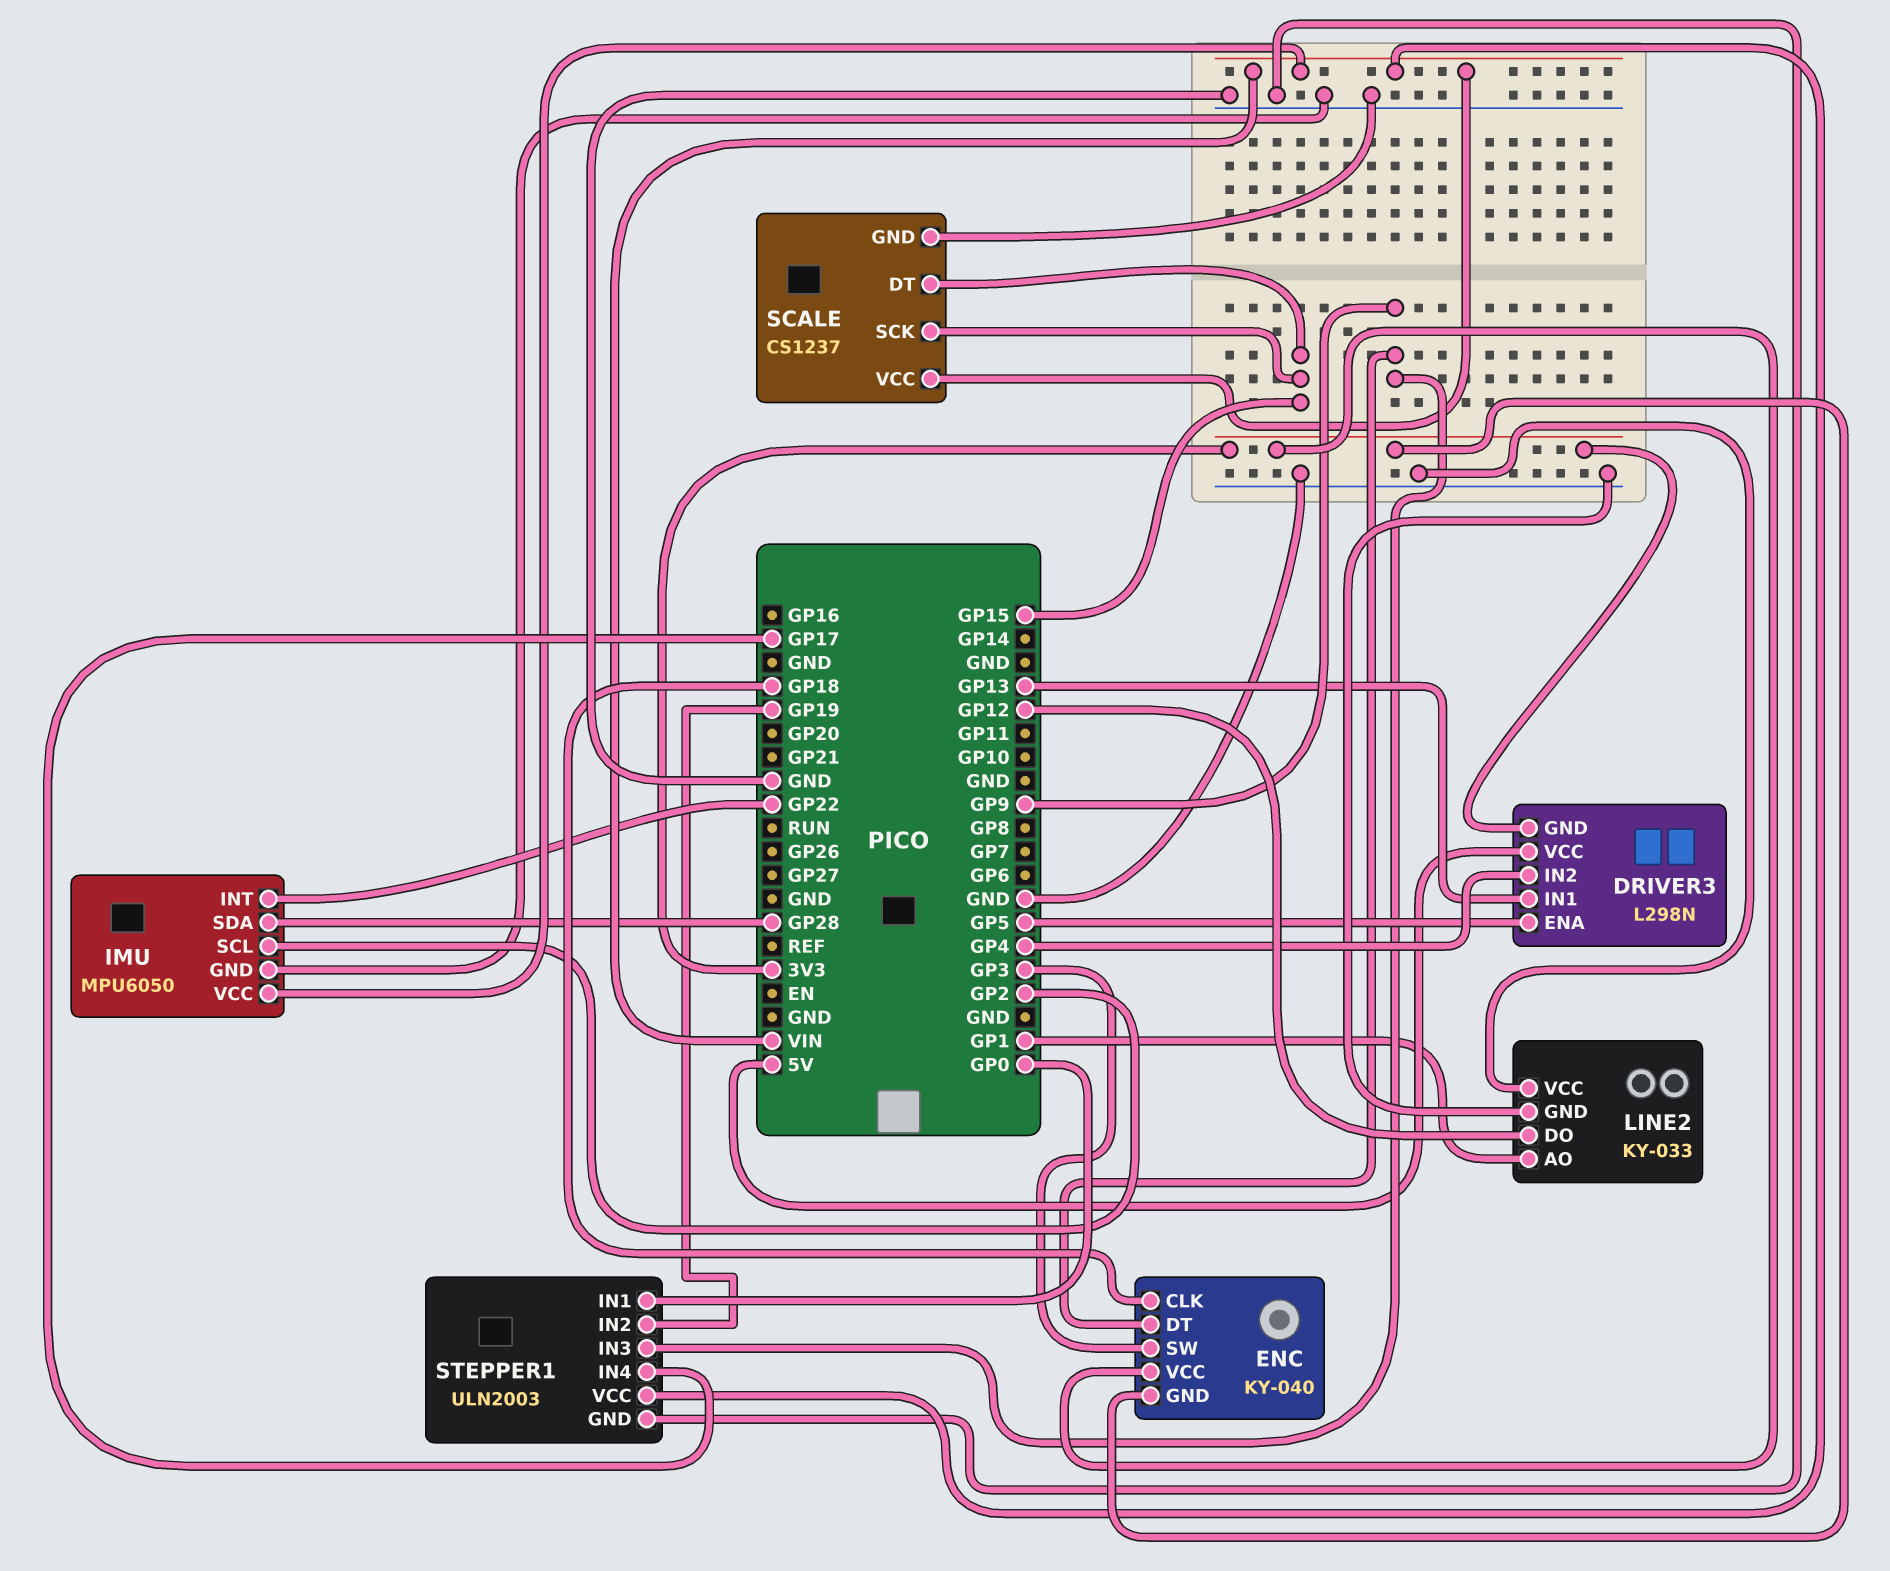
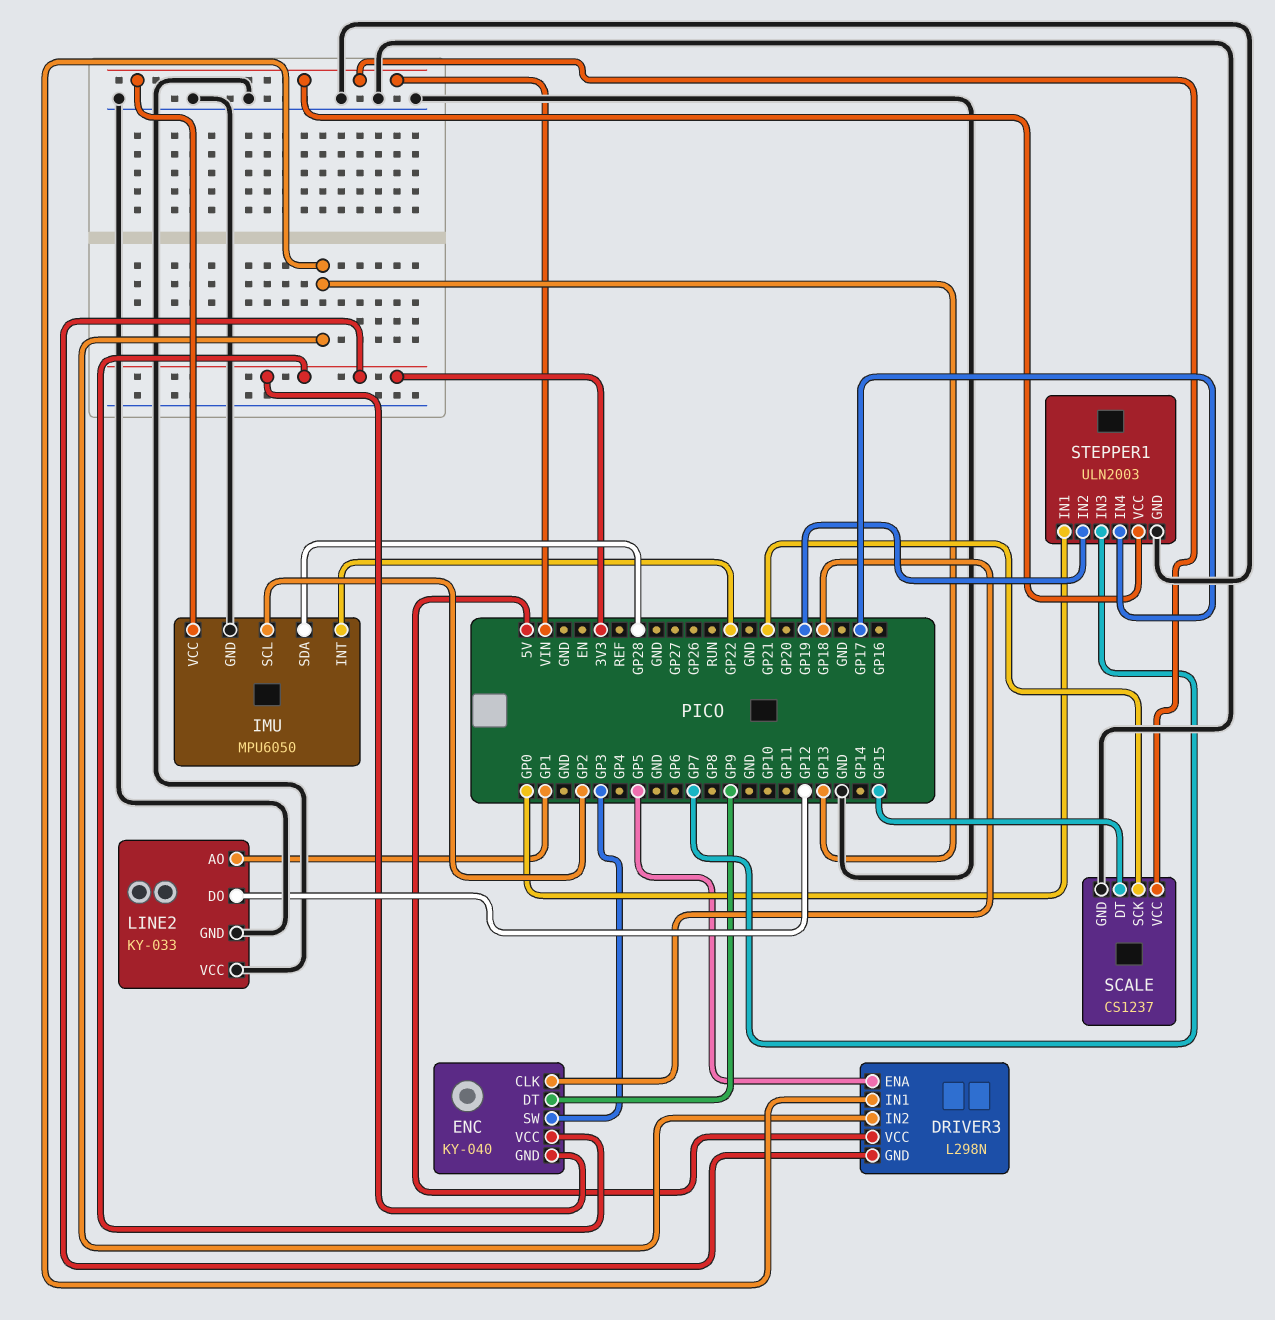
DRIVER3 pin IN2: GP4 -> GP13
SCALE pin SCK: GP15 -> GP21
STEPPER1 pin IN3: GP9 -> GP7

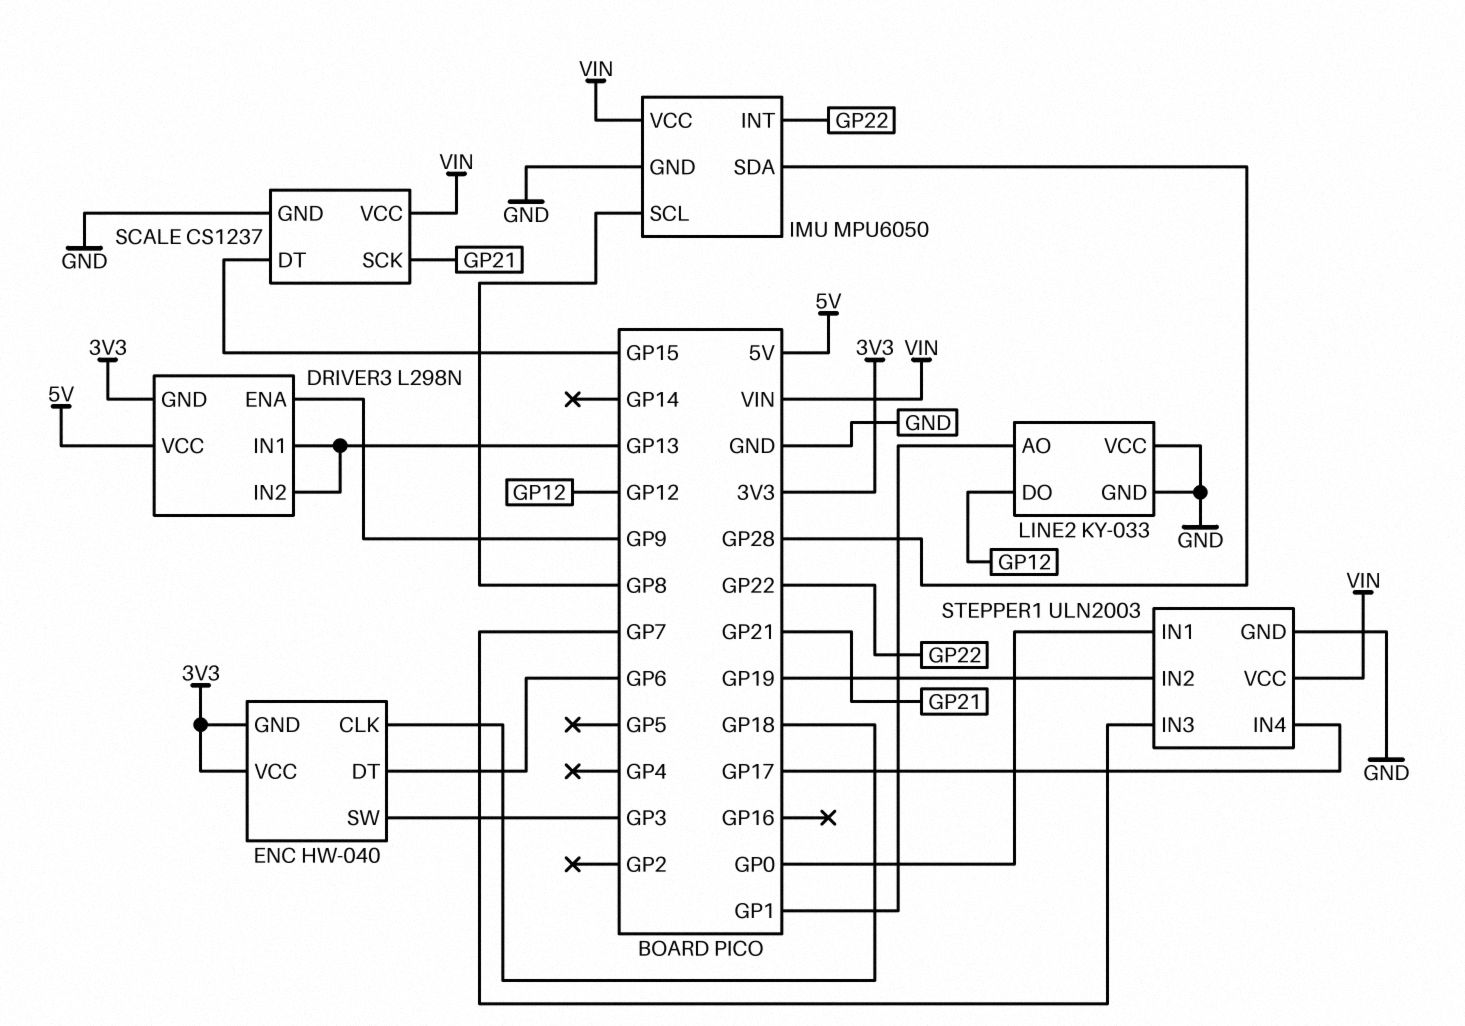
DRIVER3 pin ENA: GP5 -> GP9
ENC: KY-040 -> HW-040
ENC pin DT: GP9 -> GP6
IMU pin SCL: GP2 -> GP8

